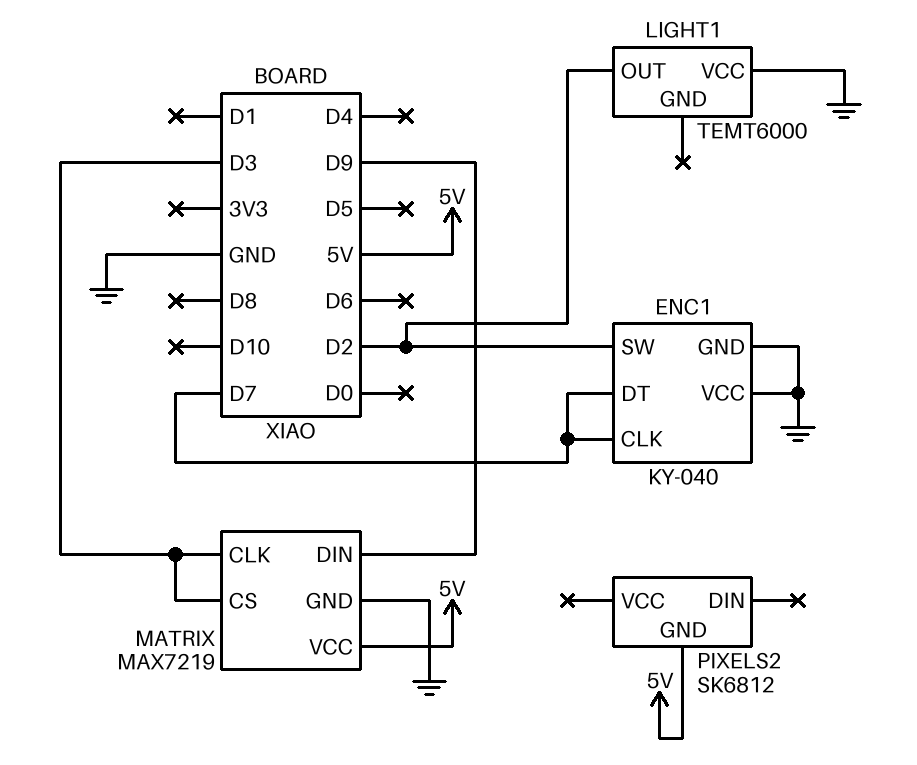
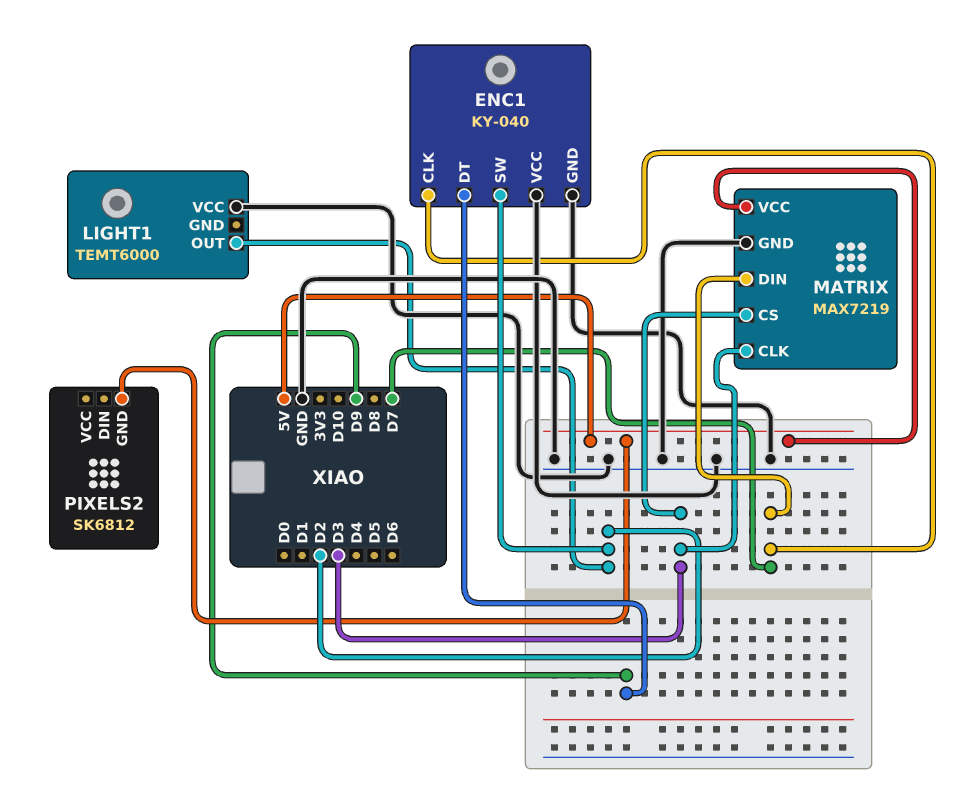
ENC1 pin DT: D7 -> D9
MATRIX pin DIN: D9 -> D7

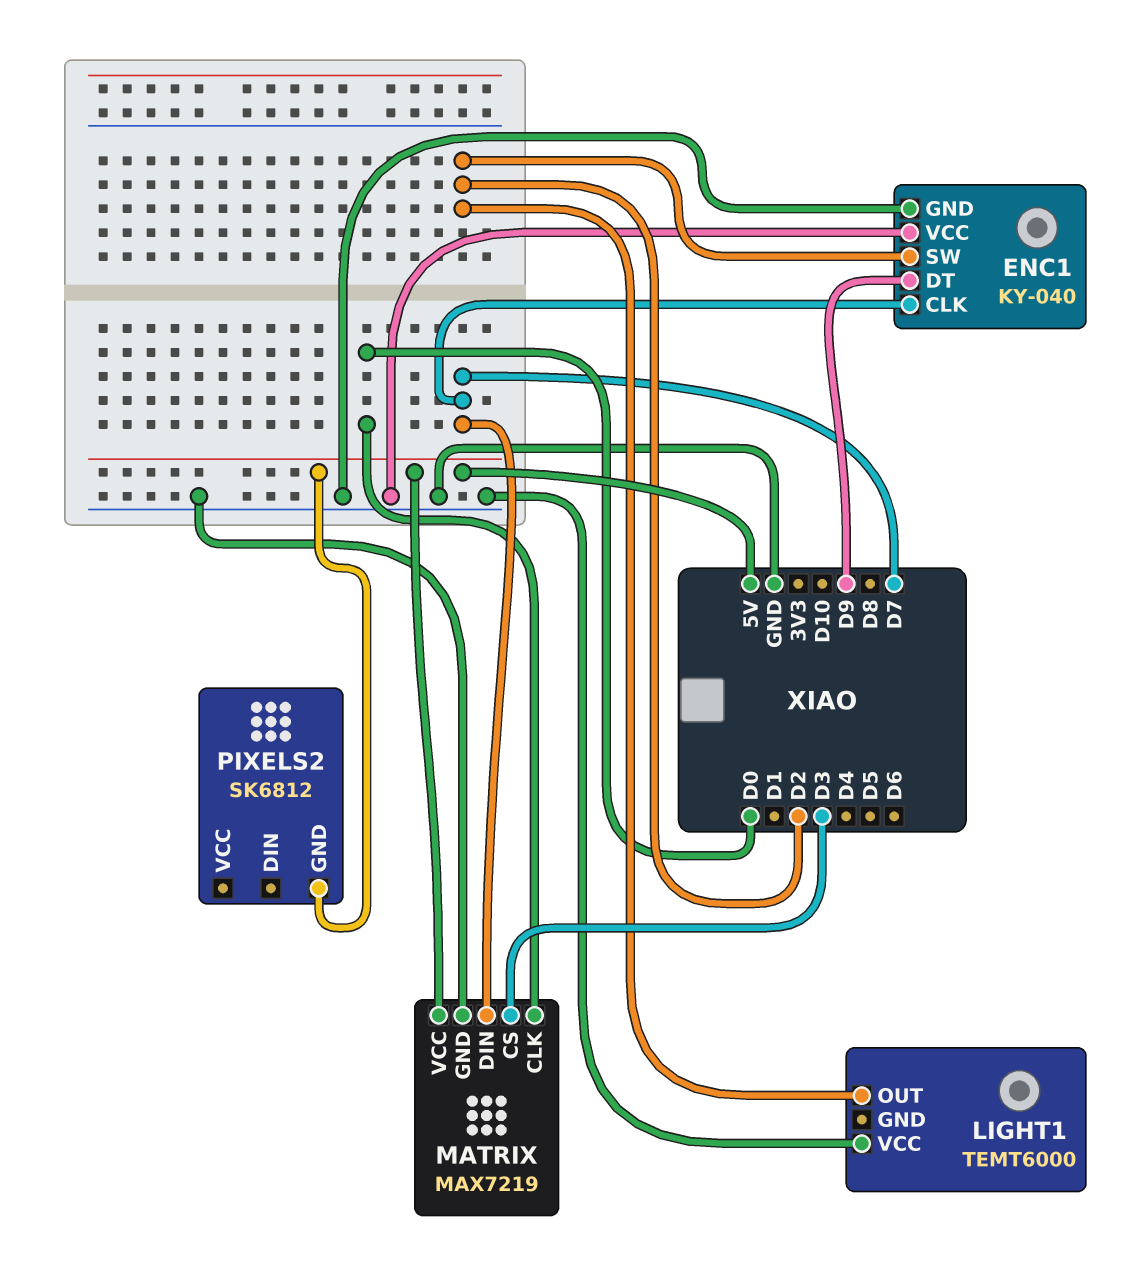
MATRIX pin CLK: D3 -> D0

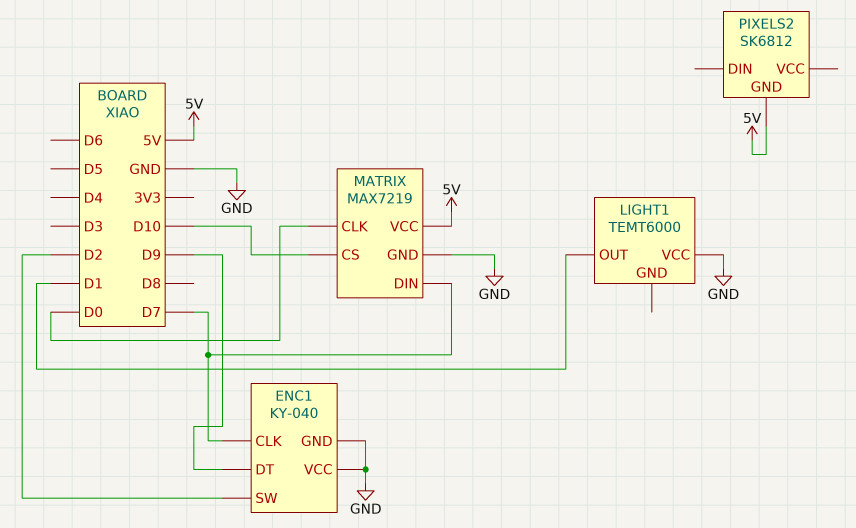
LIGHT1 pin OUT: D2 -> D1
MATRIX pin CS: D3 -> D10

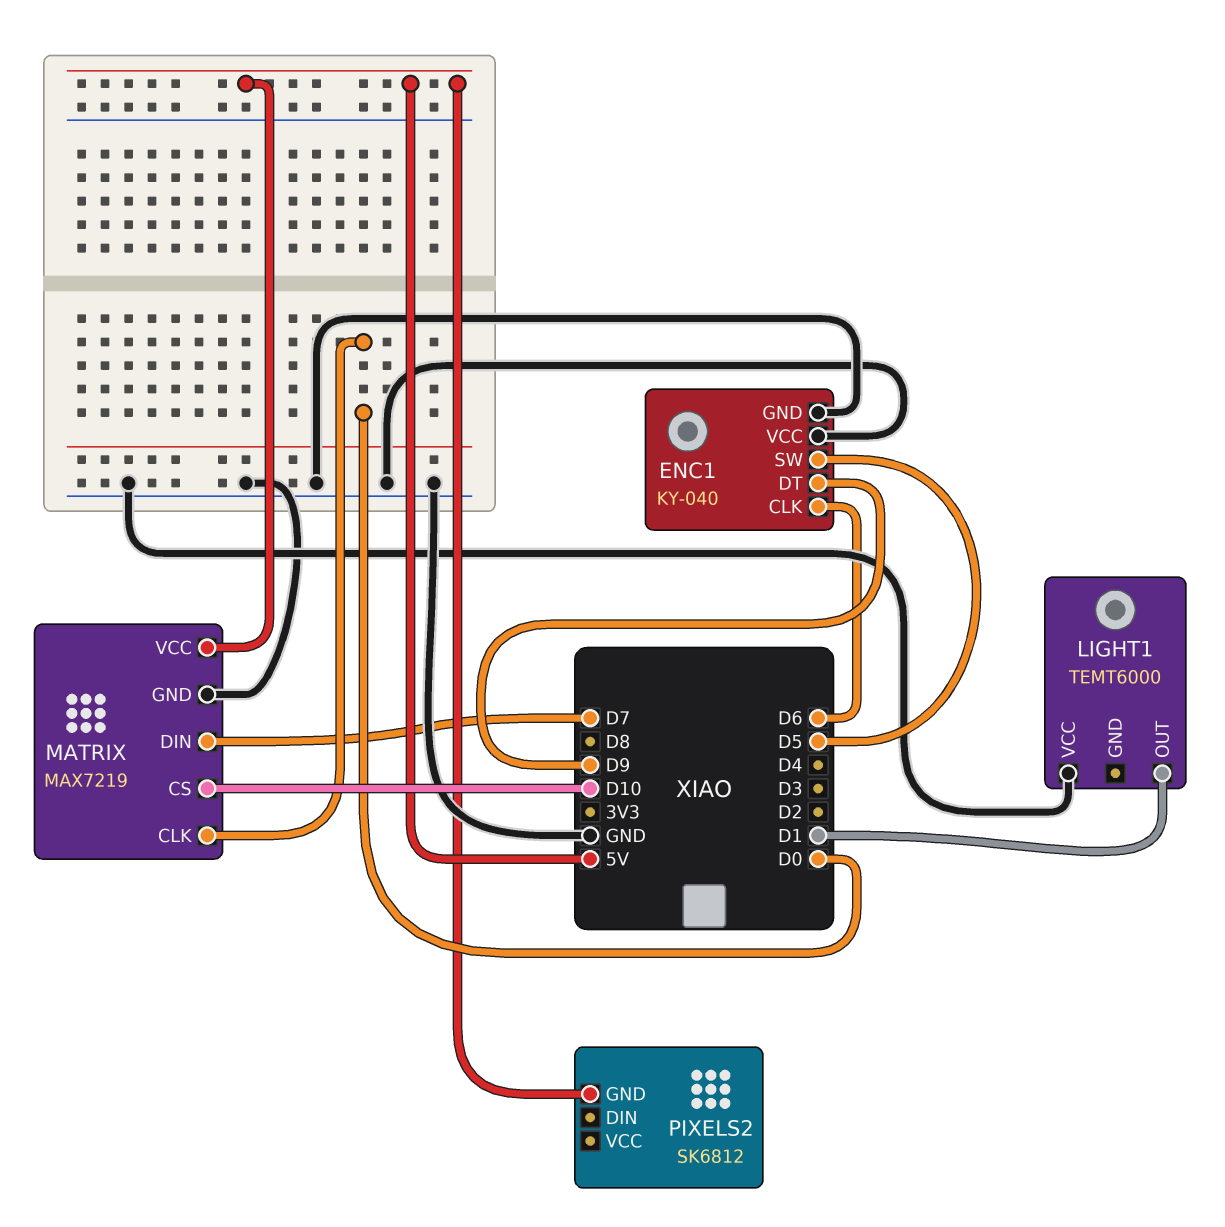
ENC1 pin CLK: D7 -> D6
ENC1 pin SW: D2 -> D5

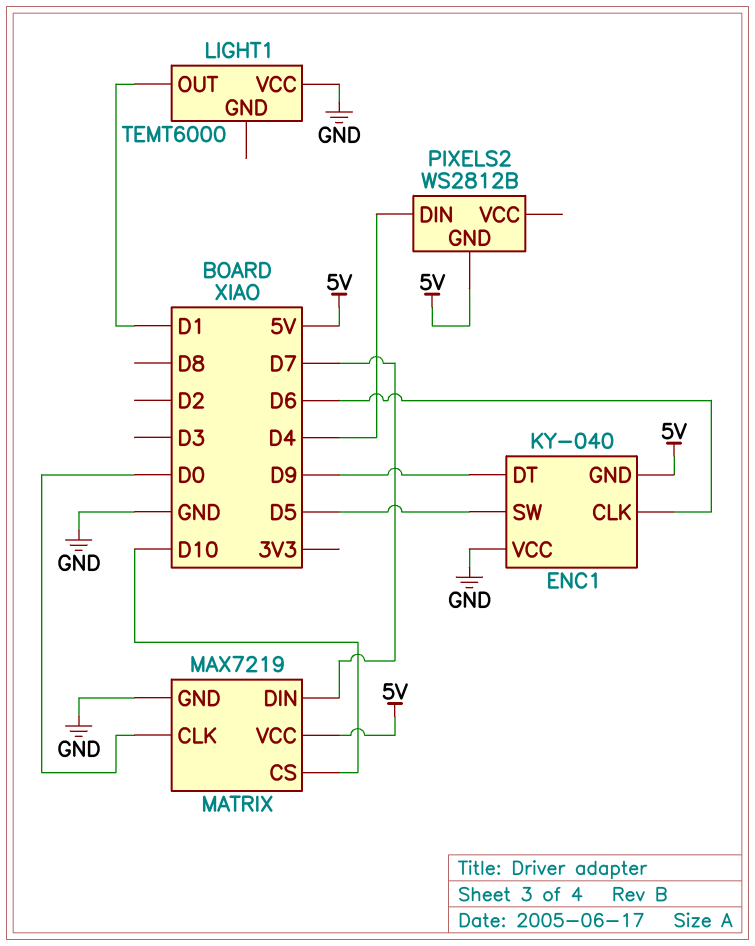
ENC1 pin GND: GND -> 5V
PIXELS2: SK6812 -> WS2812B
PIXELS2 pin DIN: none -> D4

